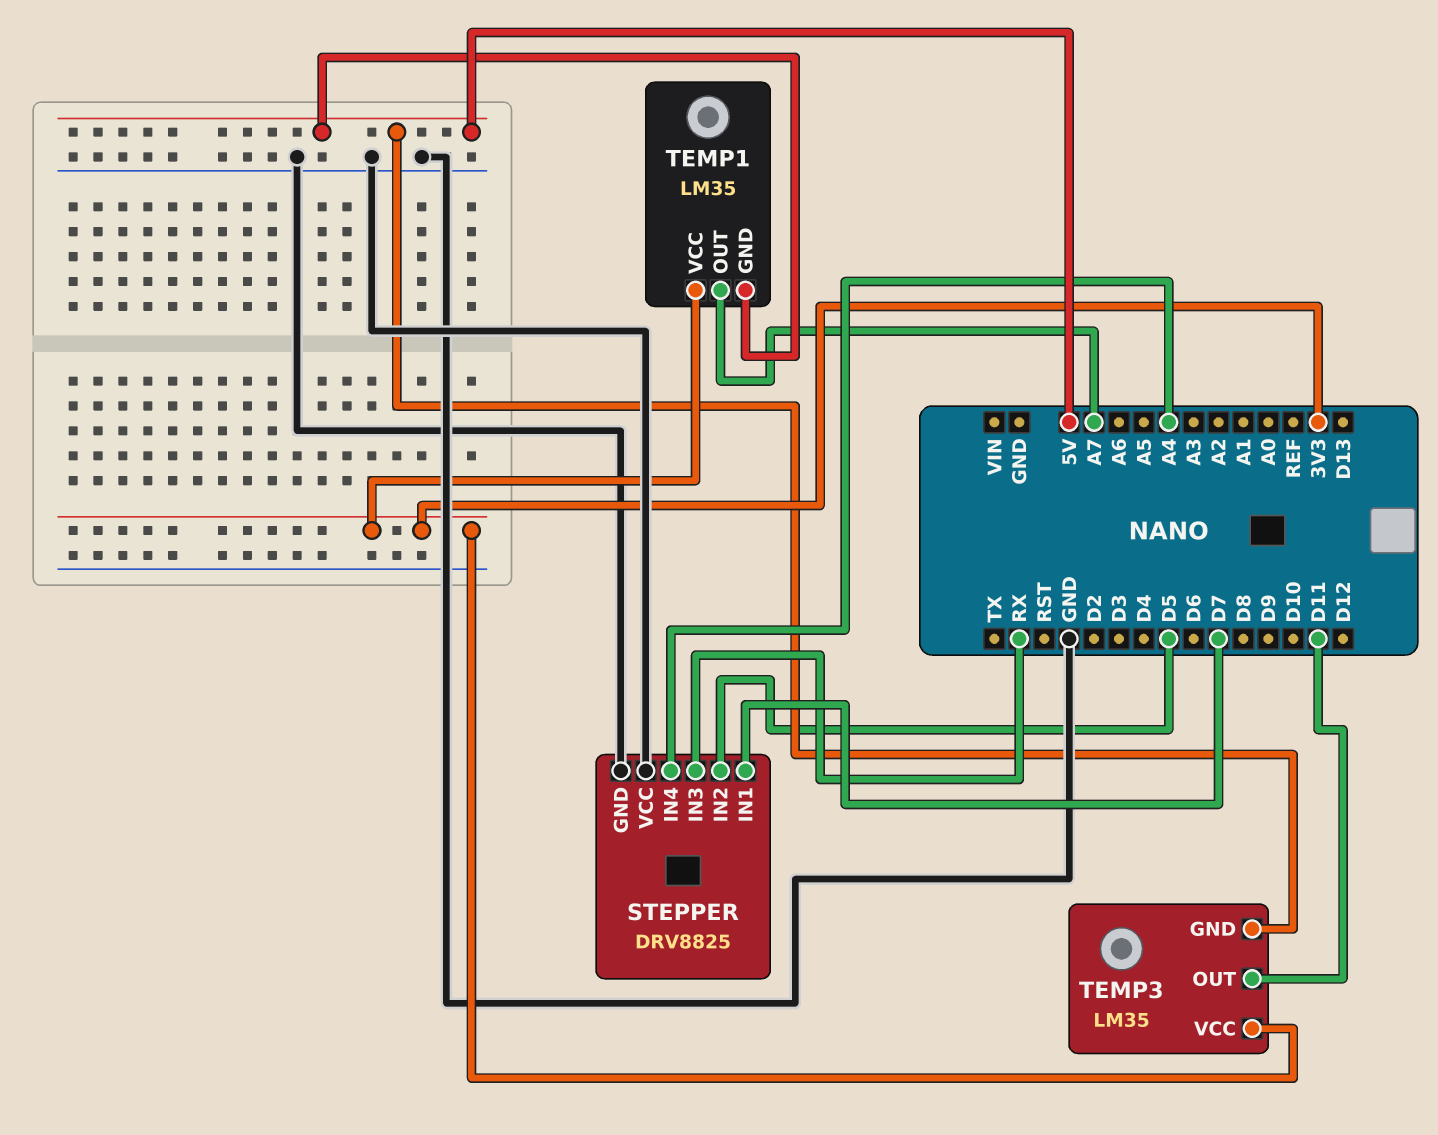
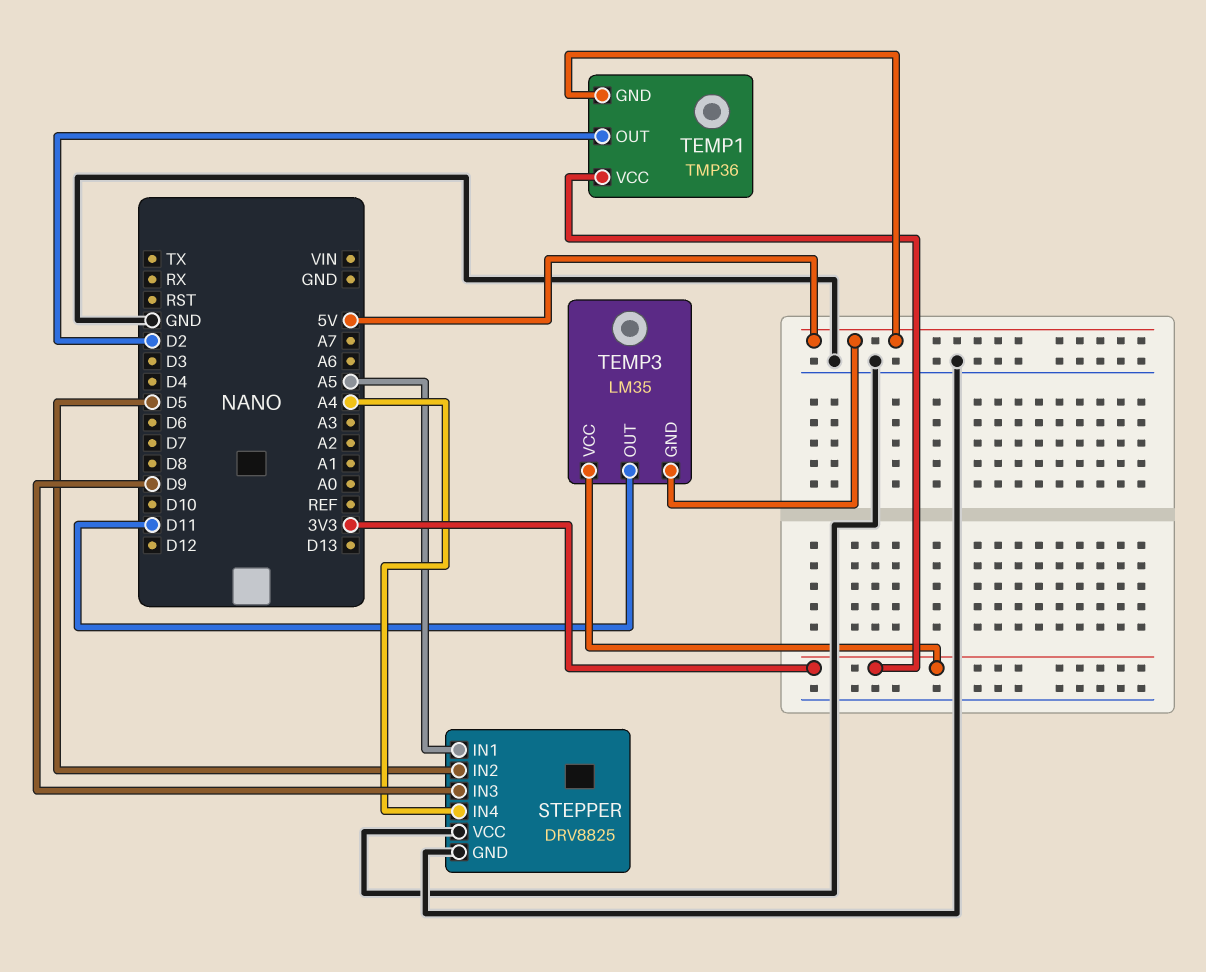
STEPPER pin IN1: D7 -> A5
STEPPER pin IN3: RX -> D9
TEMP1: LM35 -> TMP36
TEMP1 pin OUT: A7 -> D2

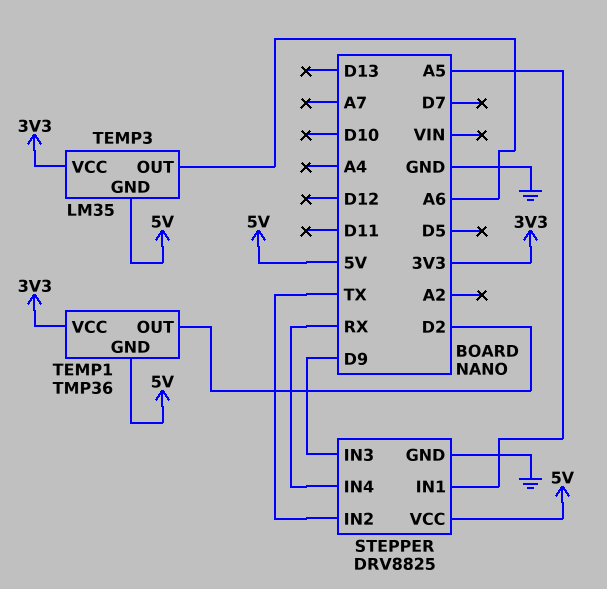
STEPPER pin IN2: D5 -> TX
STEPPER pin IN4: A4 -> RX
STEPPER pin VCC: GND -> 5V
TEMP3 pin OUT: D11 -> A6

